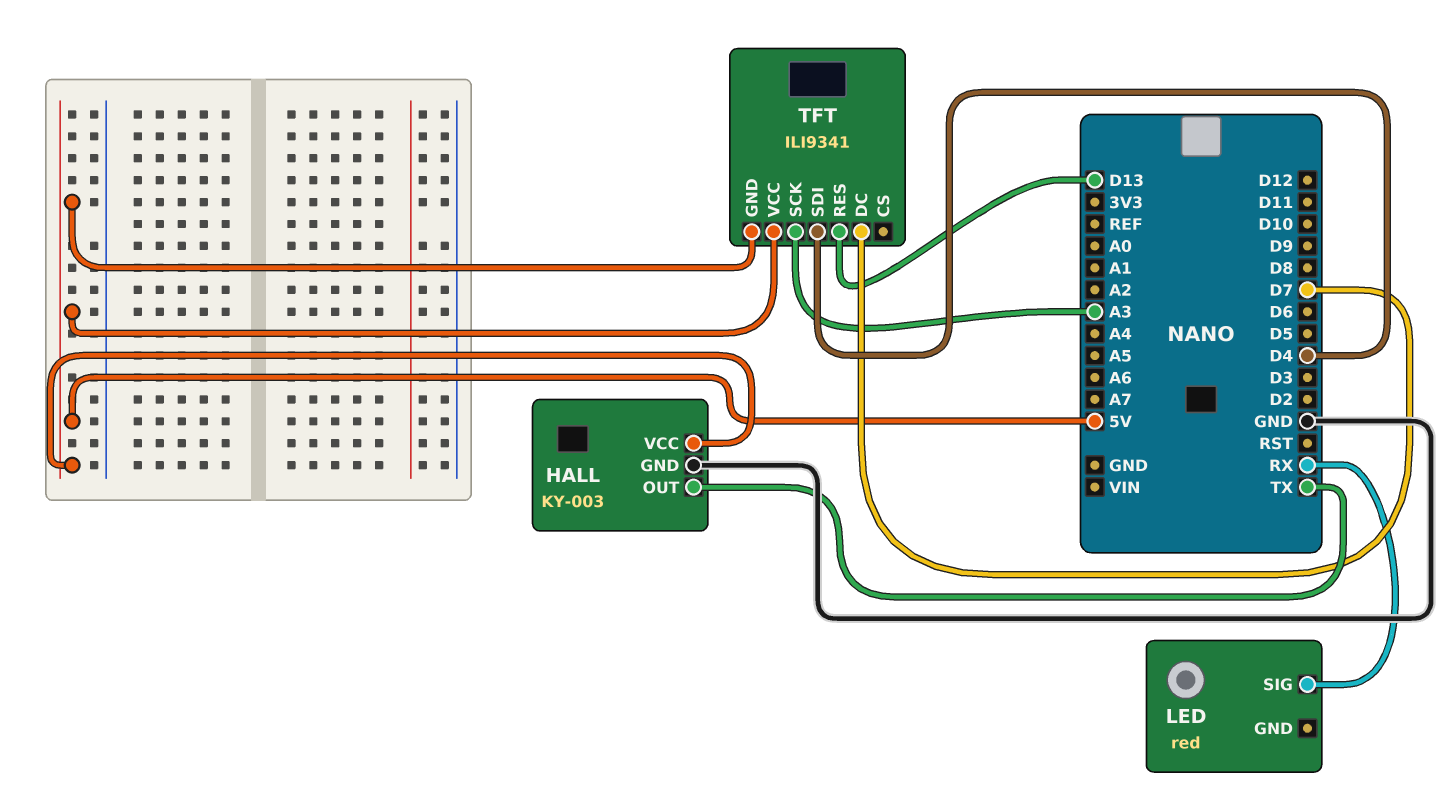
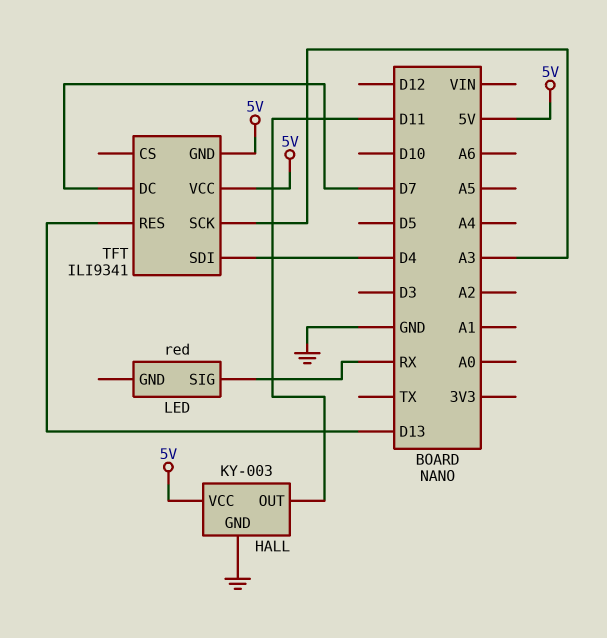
HALL pin OUT: TX -> D11

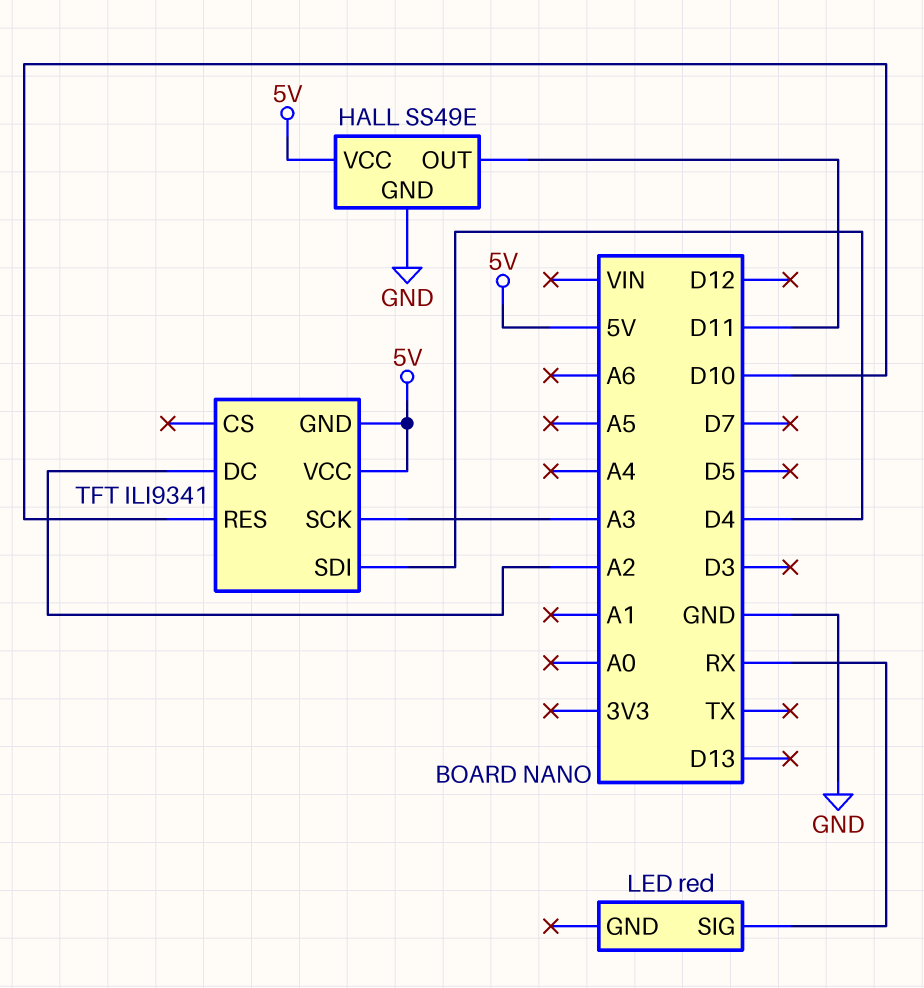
HALL: KY-003 -> SS49E
TFT pin DC: D7 -> A2
TFT pin RES: D13 -> D10

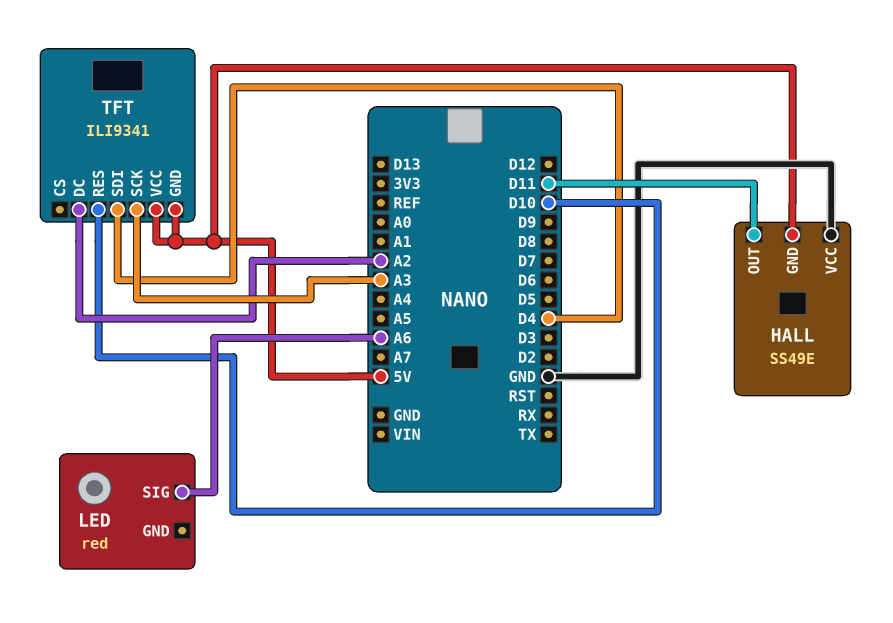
HALL pin GND: GND -> 5V
HALL pin VCC: 5V -> GND
LED pin SIG: RX -> A6

